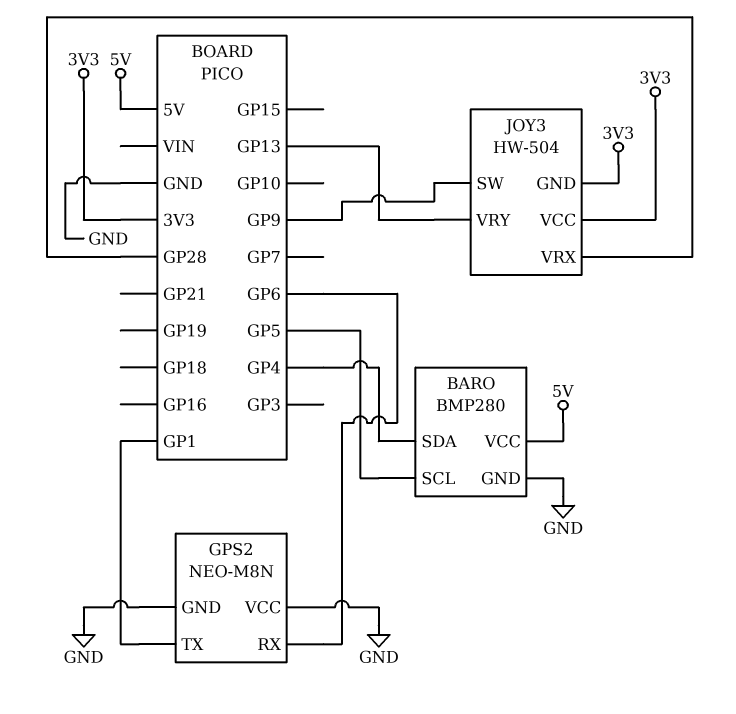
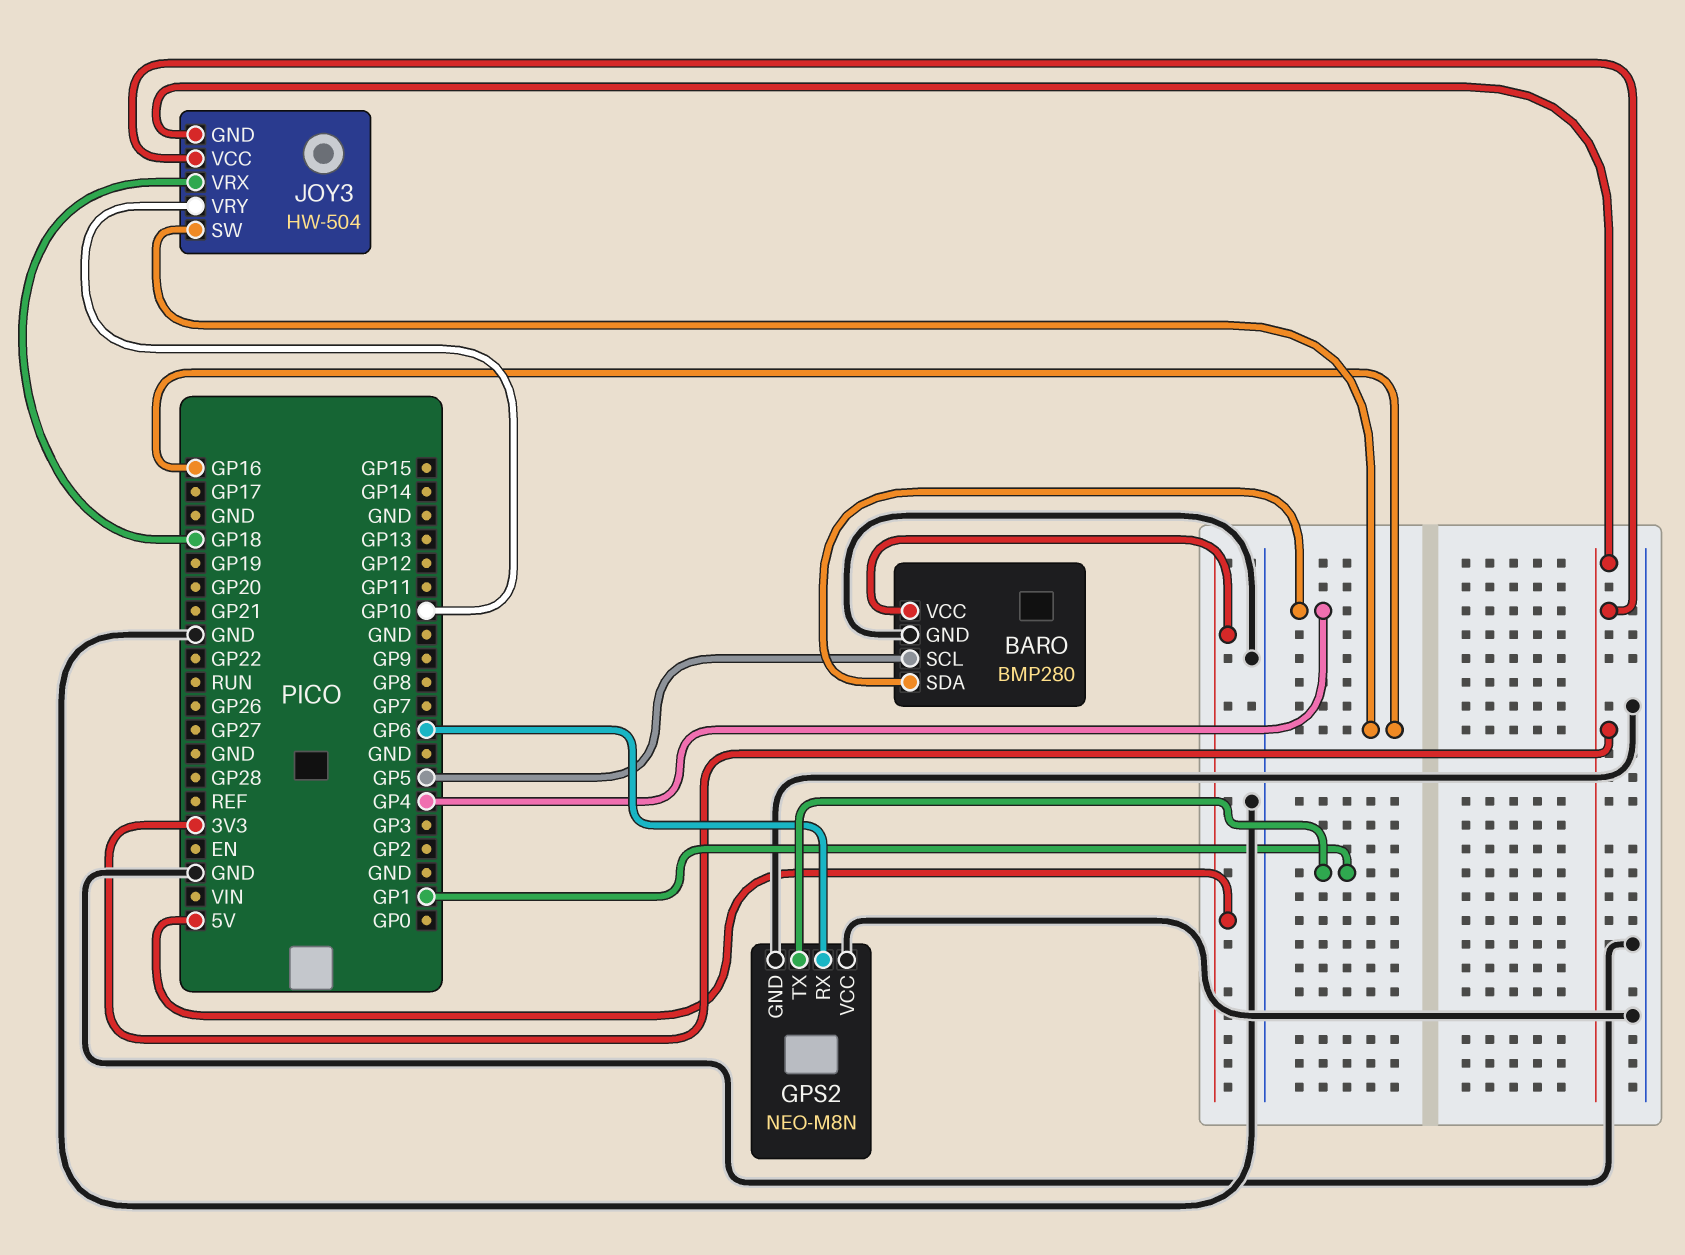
JOY3 pin SW: GP9 -> GP16
JOY3 pin VRX: GP28 -> GP18
JOY3 pin VRY: GP13 -> GP10

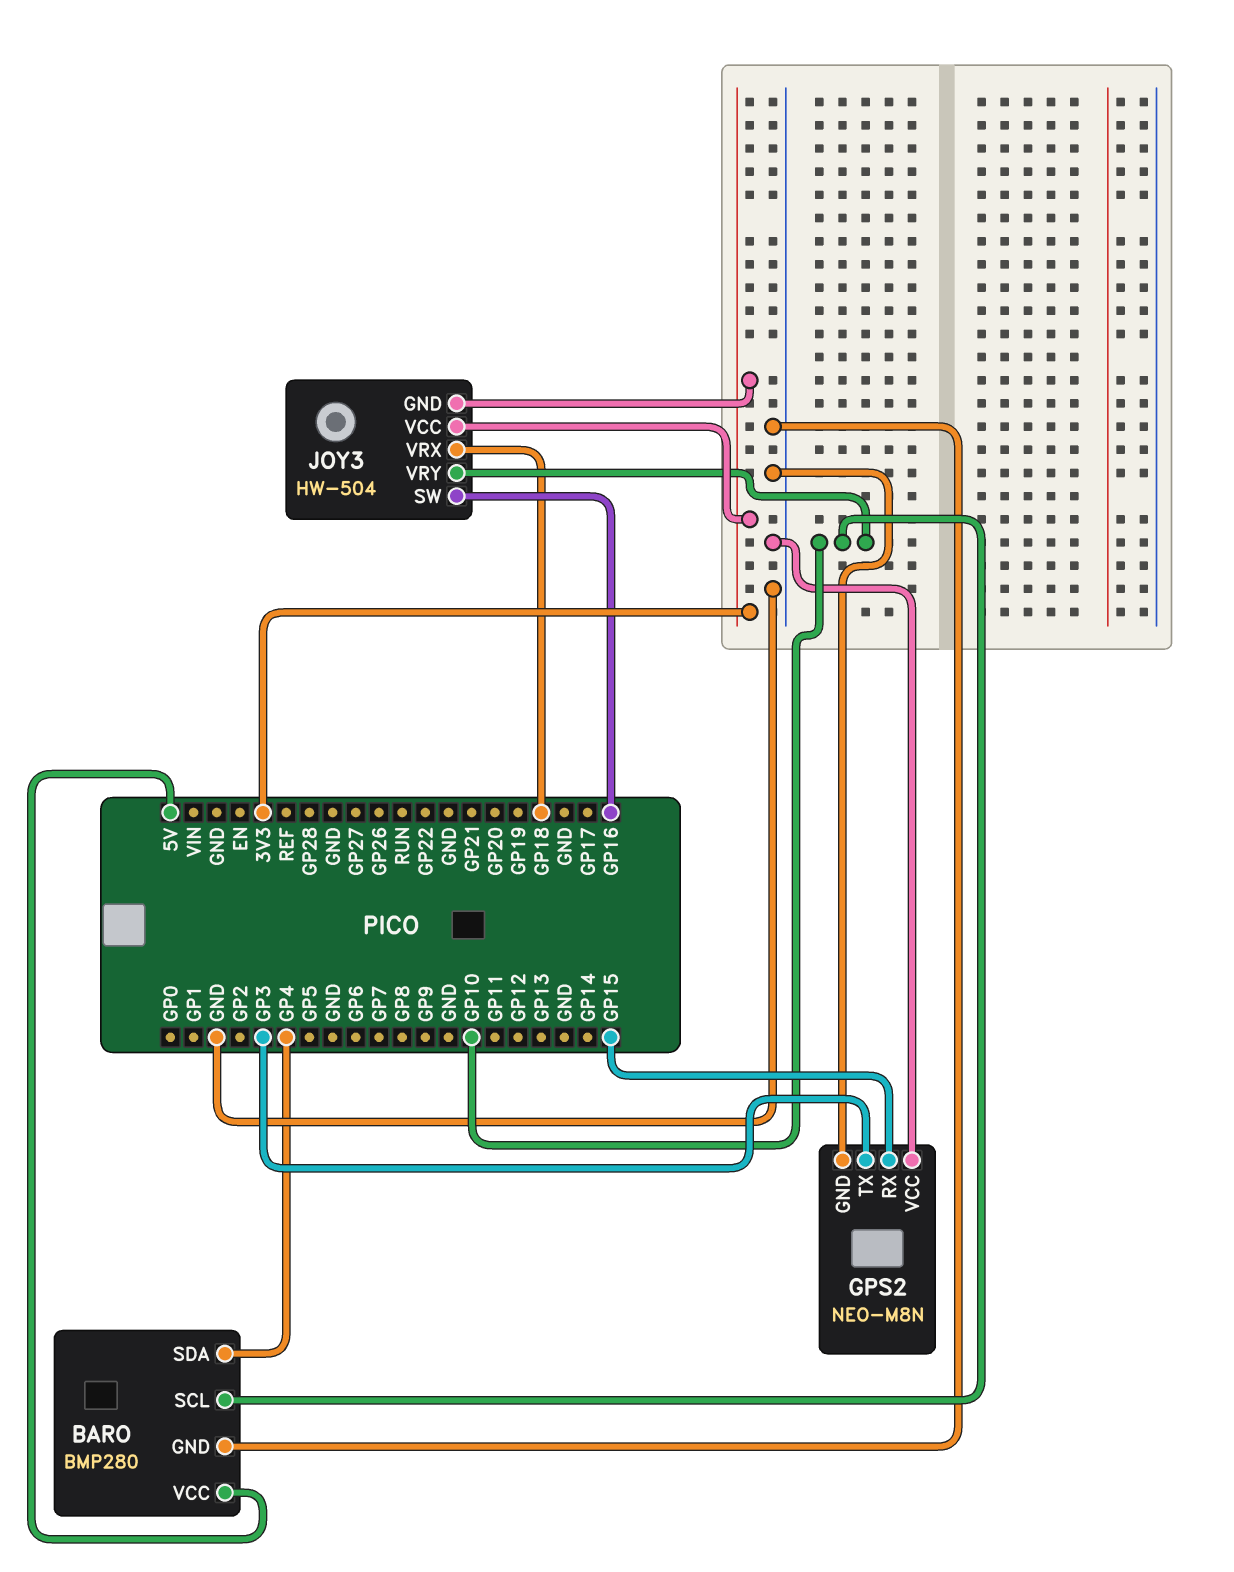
BARO pin SCL: GP5 -> GP10
GPS2 pin RX: GP6 -> GP15
GPS2 pin TX: GP1 -> GP3

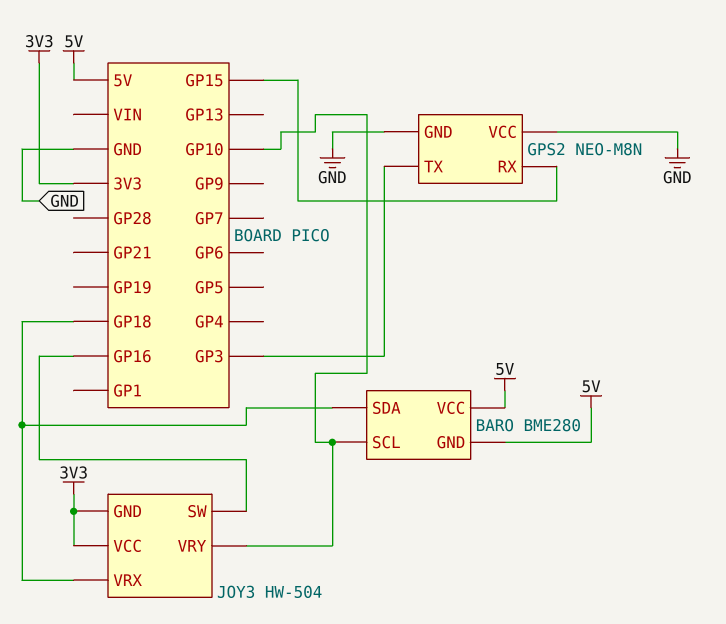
BARO: BMP280 -> BME280
BARO pin GND: GND -> 5V
BARO pin SDA: GP4 -> GP18

